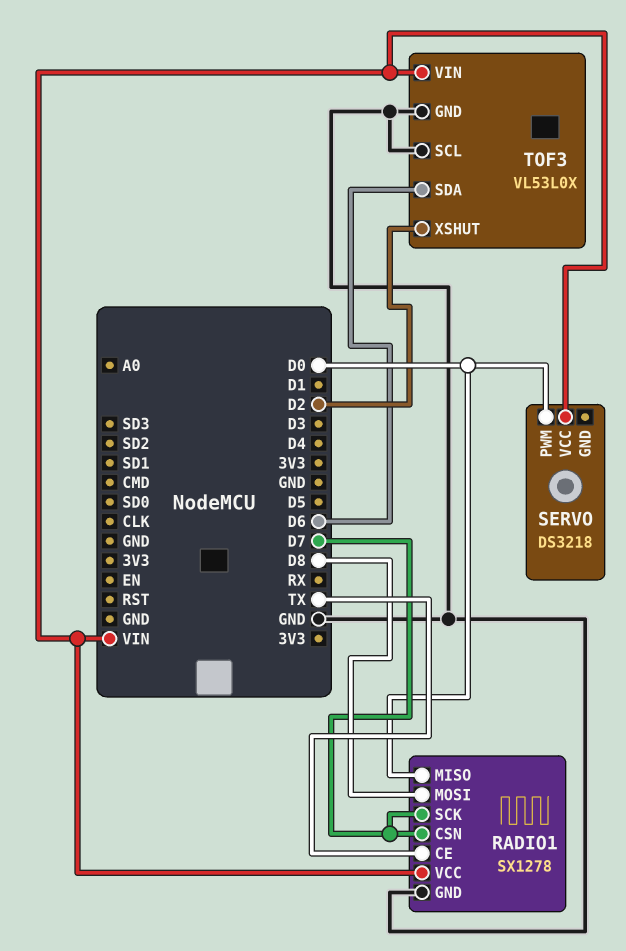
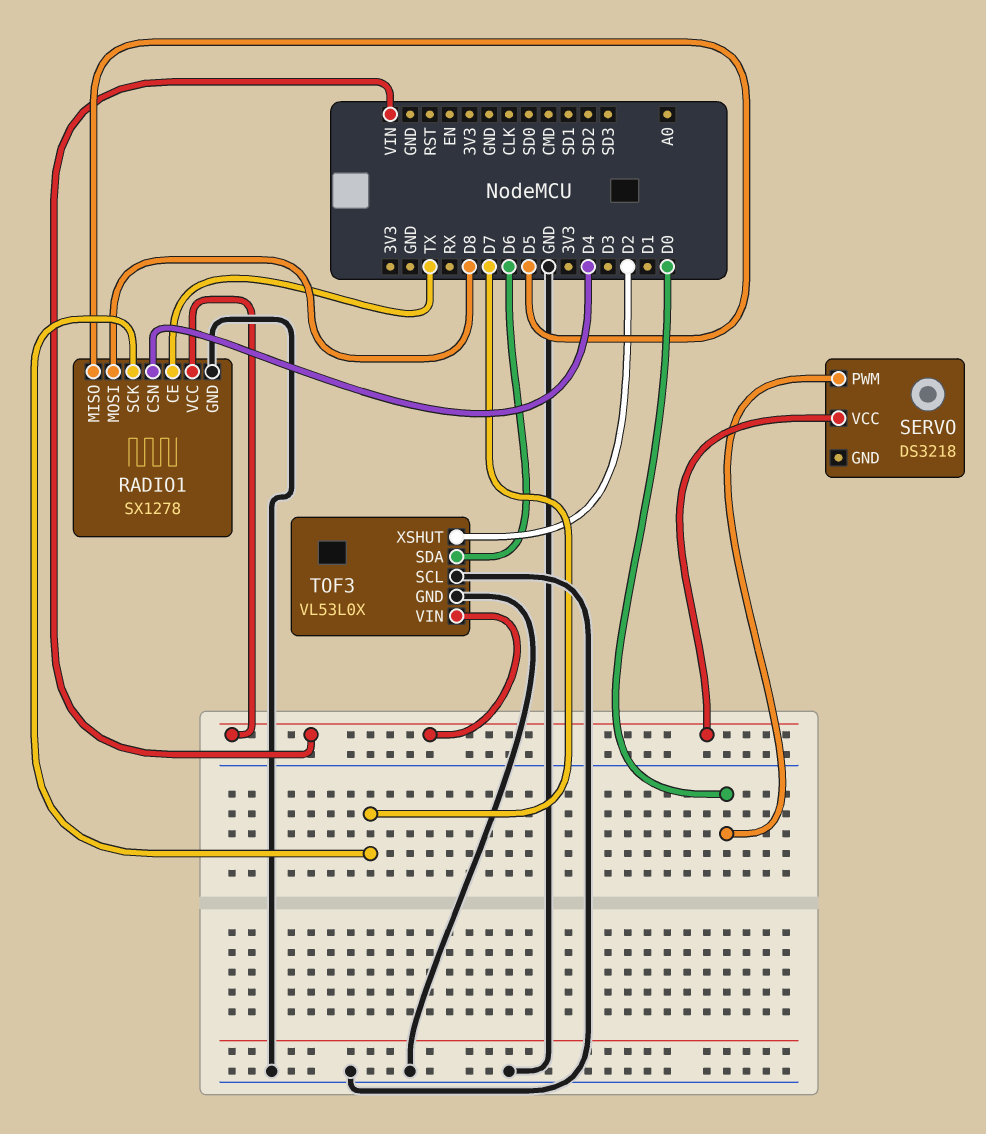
RADIO1 pin CSN: D7 -> D4
RADIO1 pin MISO: D0 -> D5

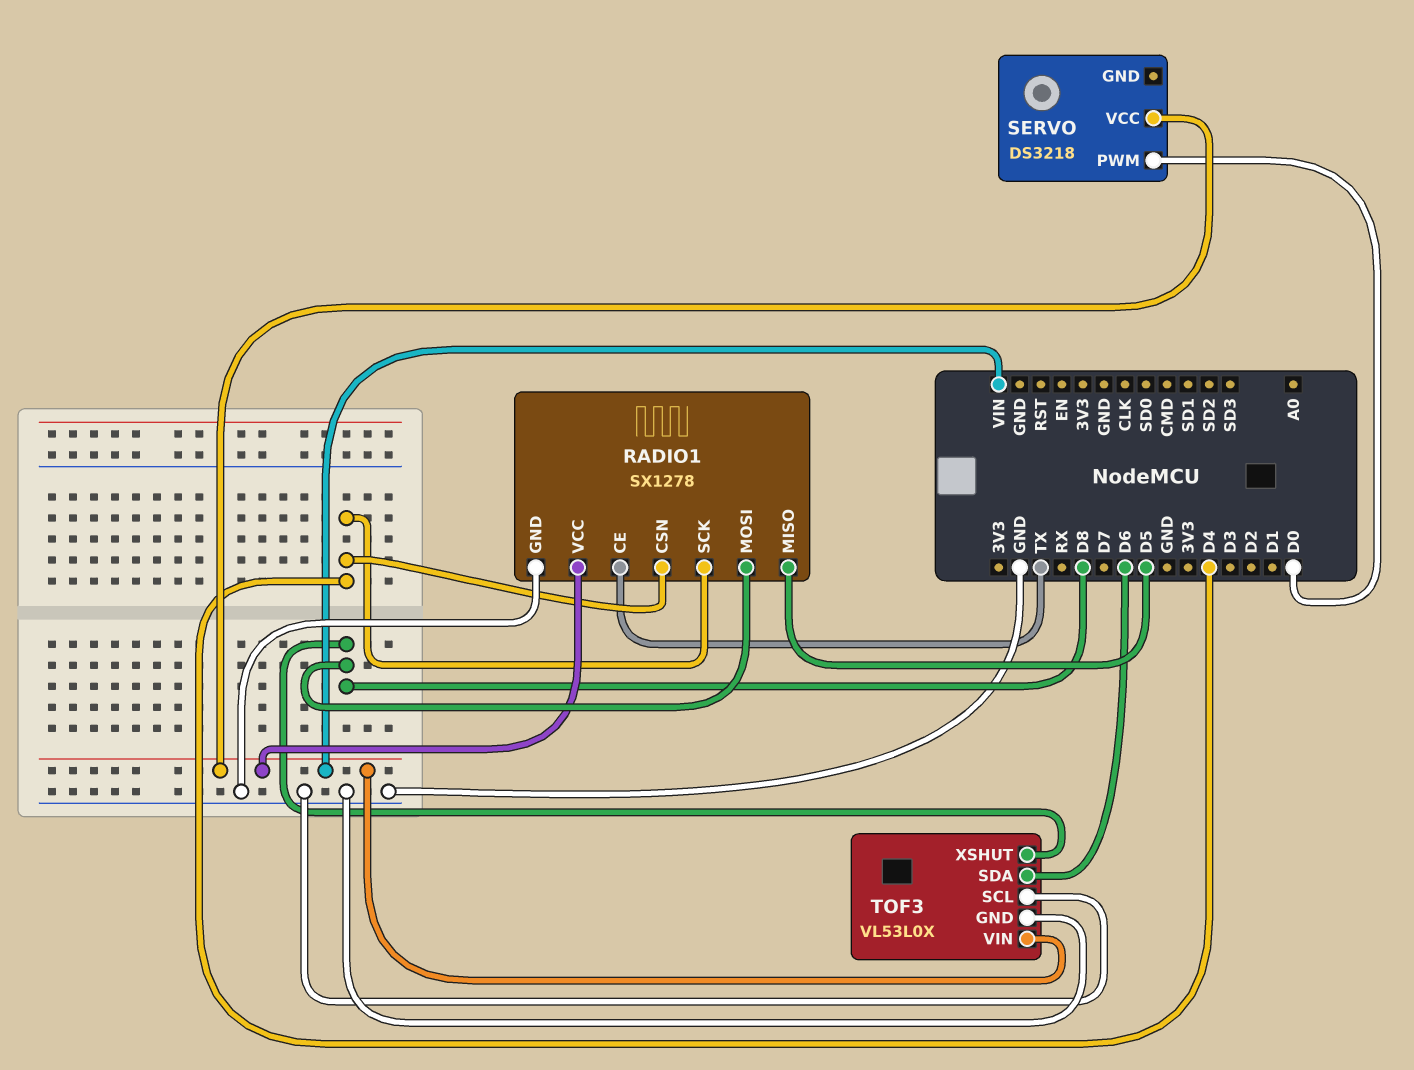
RADIO1 pin SCK: D7 -> D4
TOF3 pin XSHUT: D2 -> D8

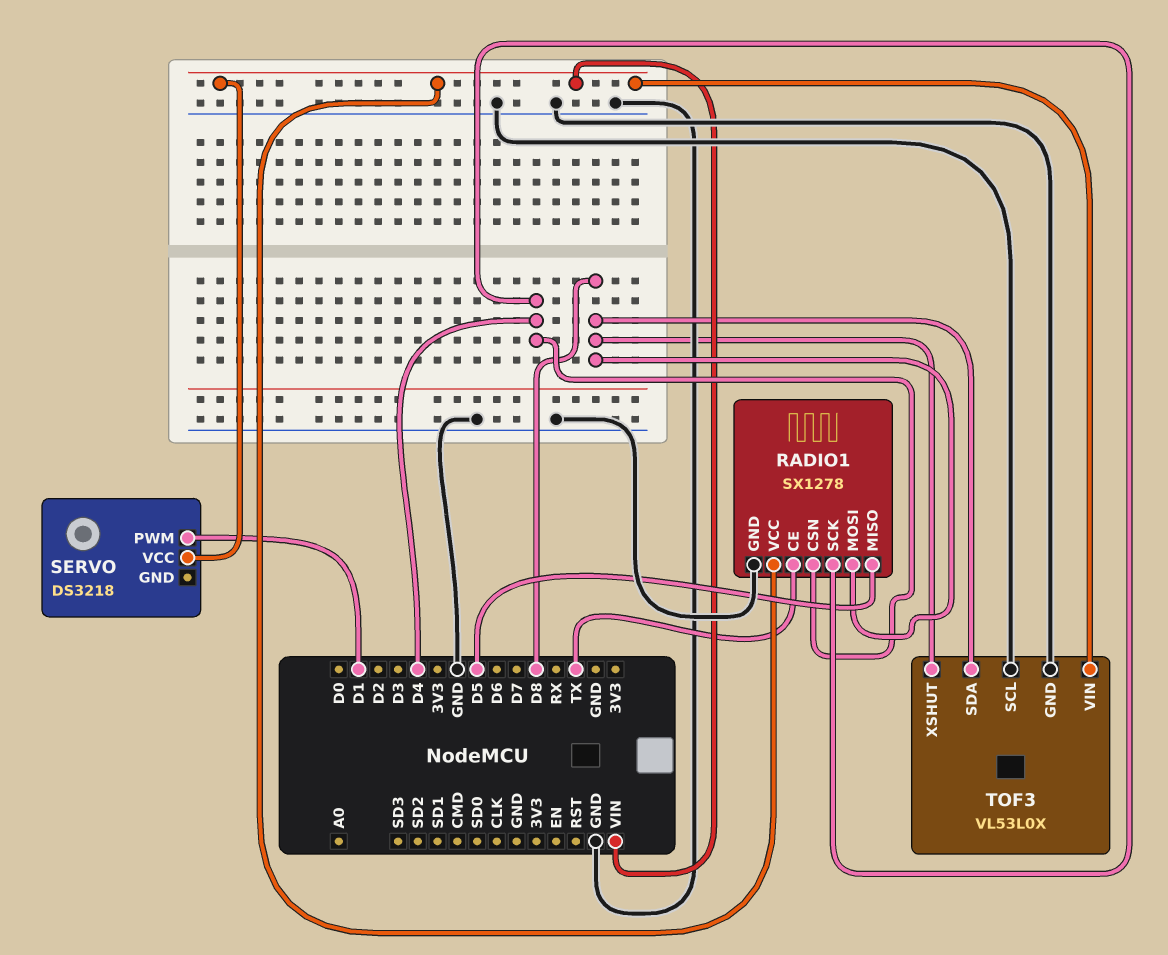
SERVO pin PWM: D0 -> D1
TOF3 pin SDA: D6 -> D8

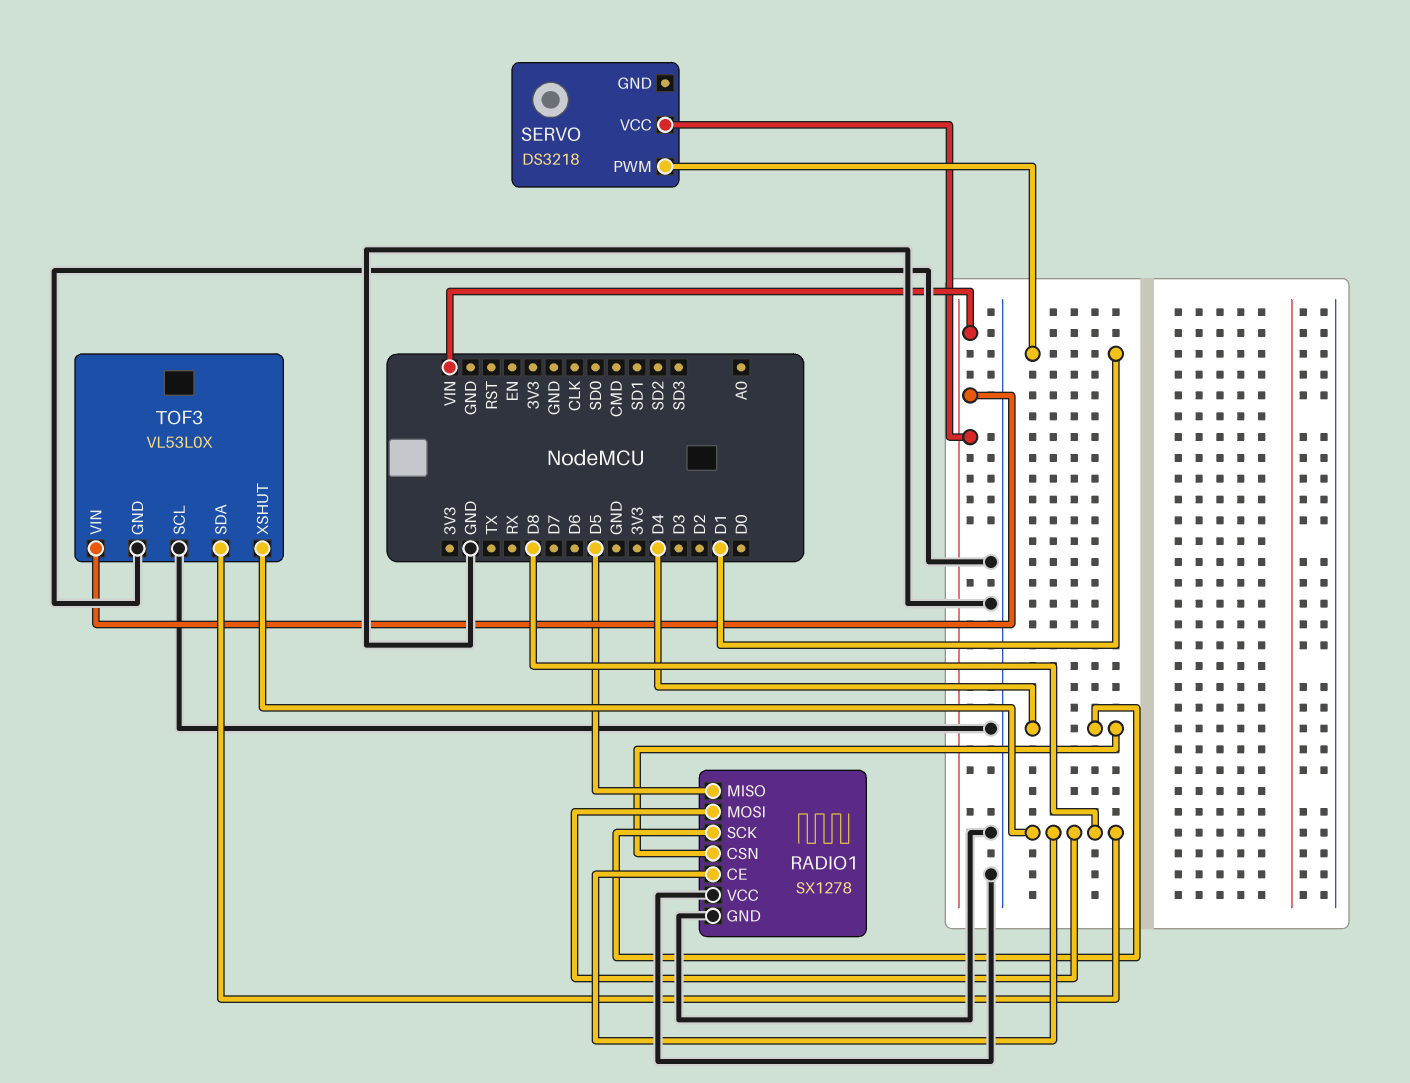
RADIO1 pin CE: TX -> D8
RADIO1 pin VCC: VIN -> GND

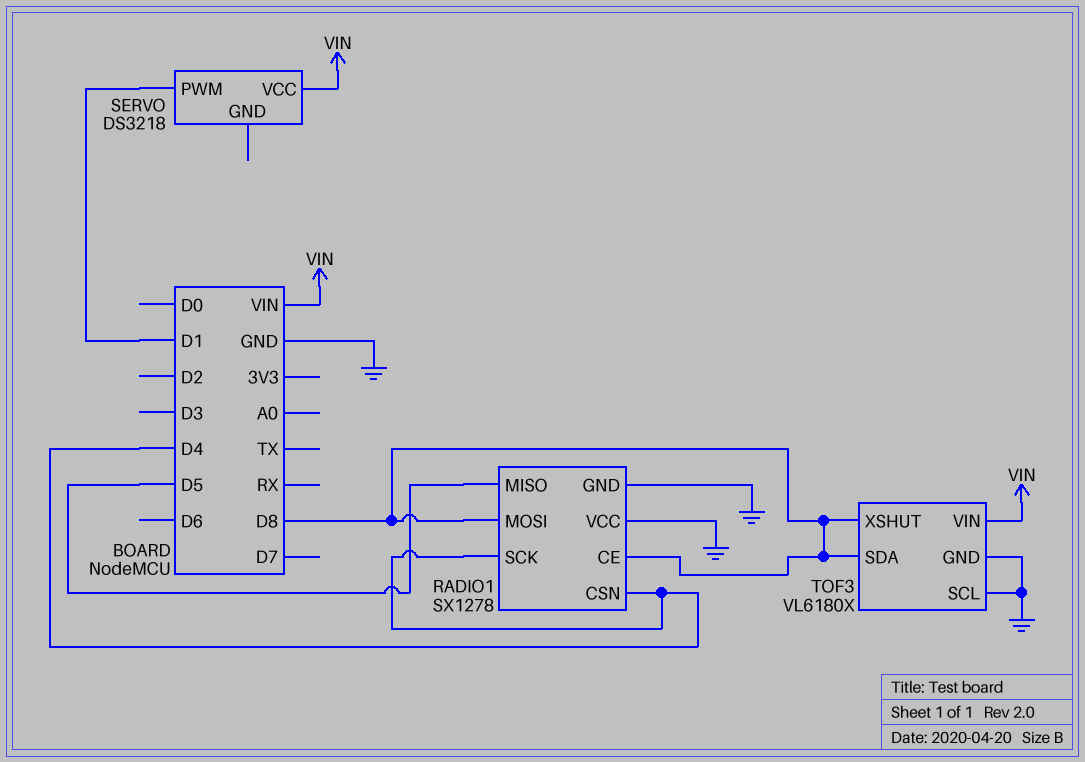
TOF3: VL53L0X -> VL6180X

